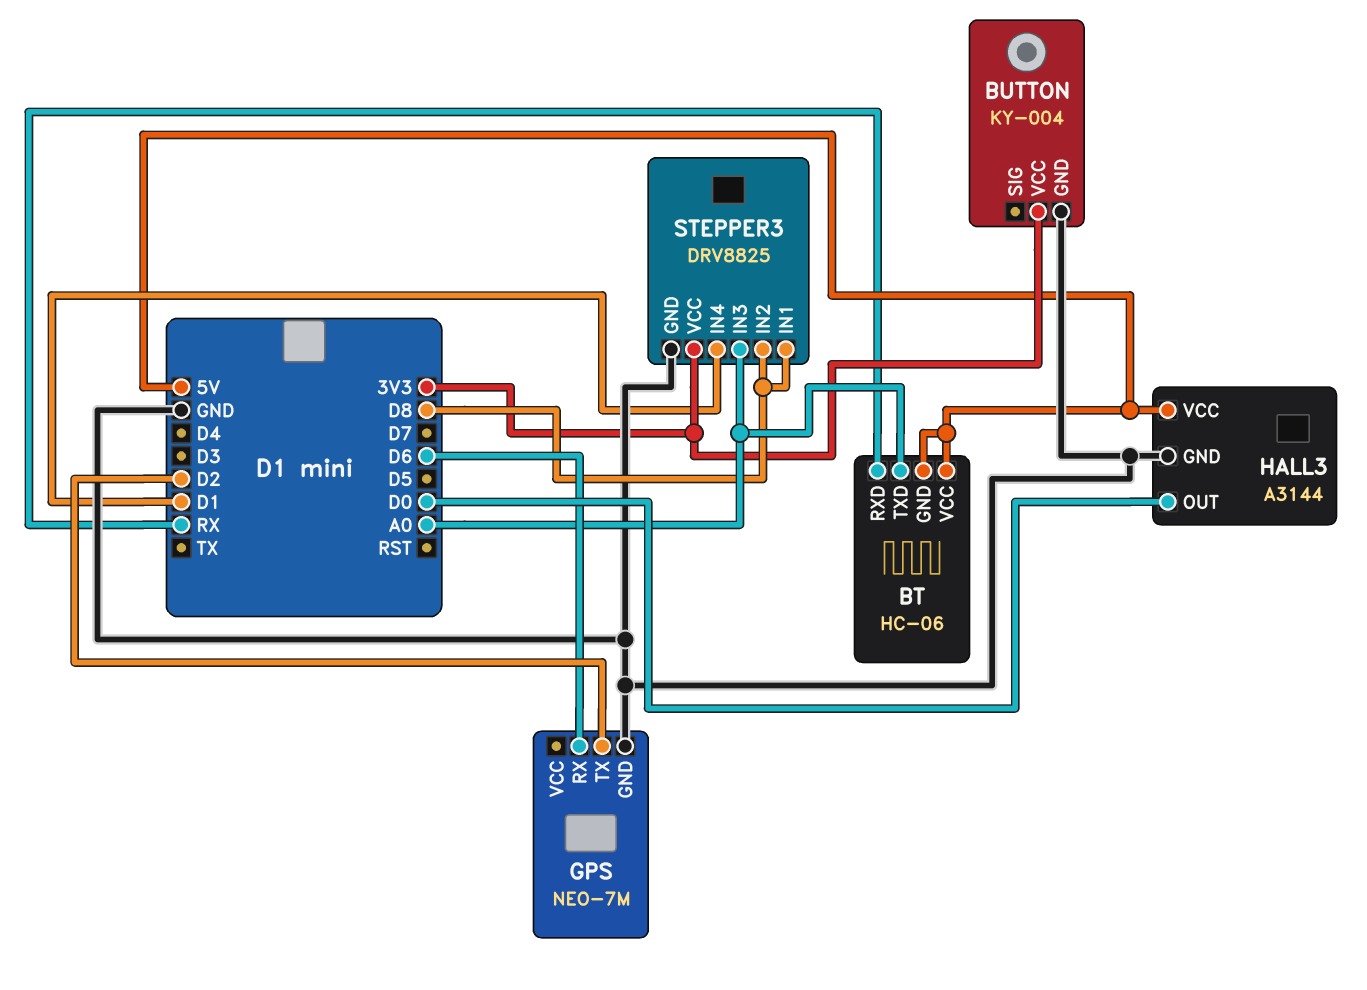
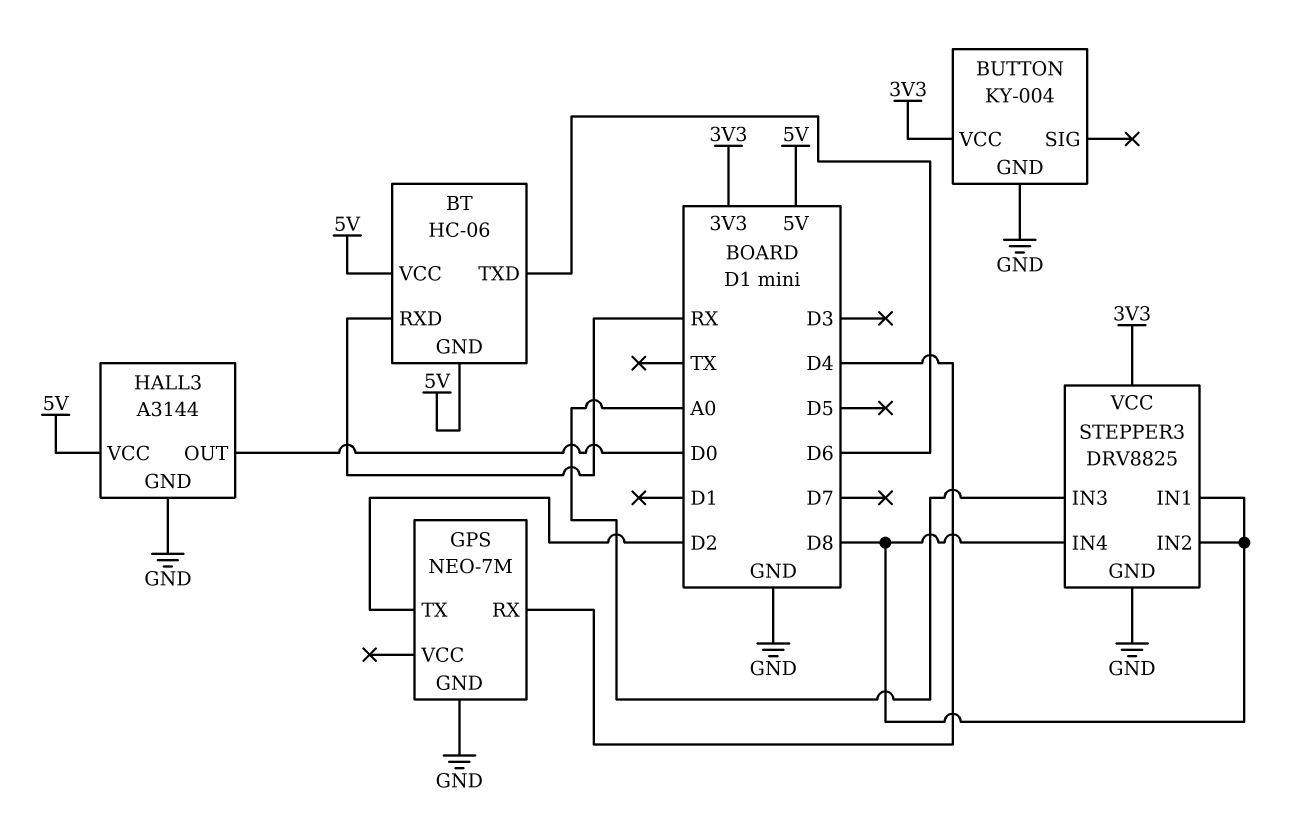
BT pin TXD: A0 -> D6
GPS pin RX: D6 -> D4
STEPPER3 pin IN4: D1 -> D8

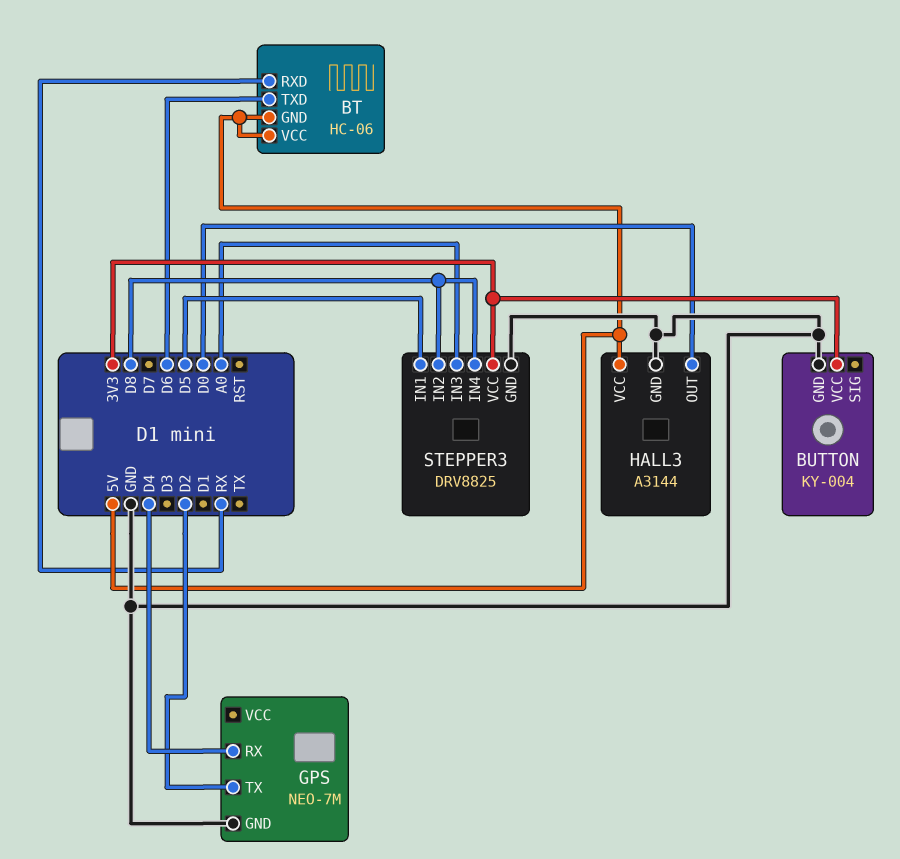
STEPPER3 pin IN1: D8 -> D5

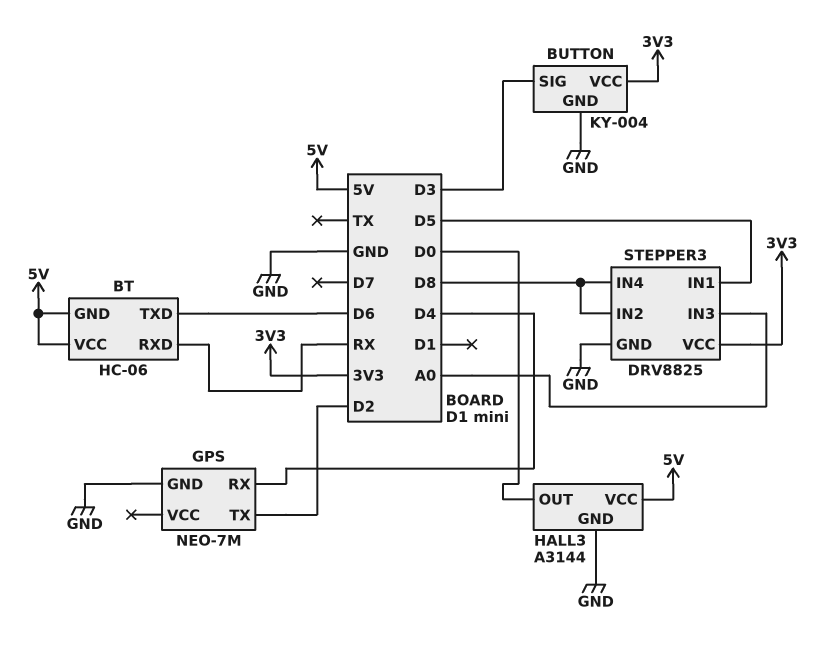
BUTTON pin SIG: none -> D3

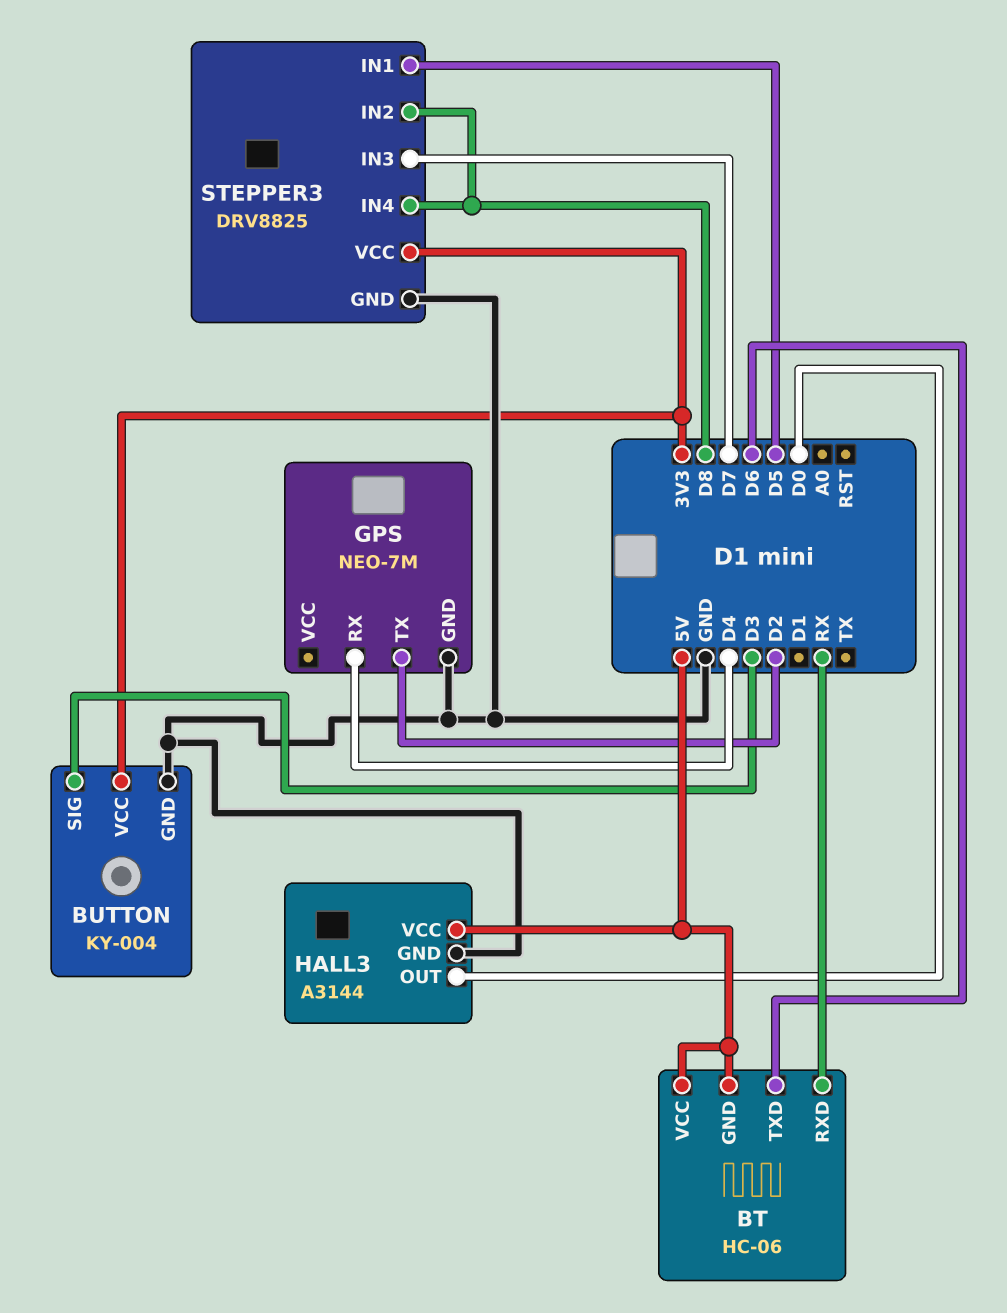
STEPPER3 pin IN3: A0 -> D7

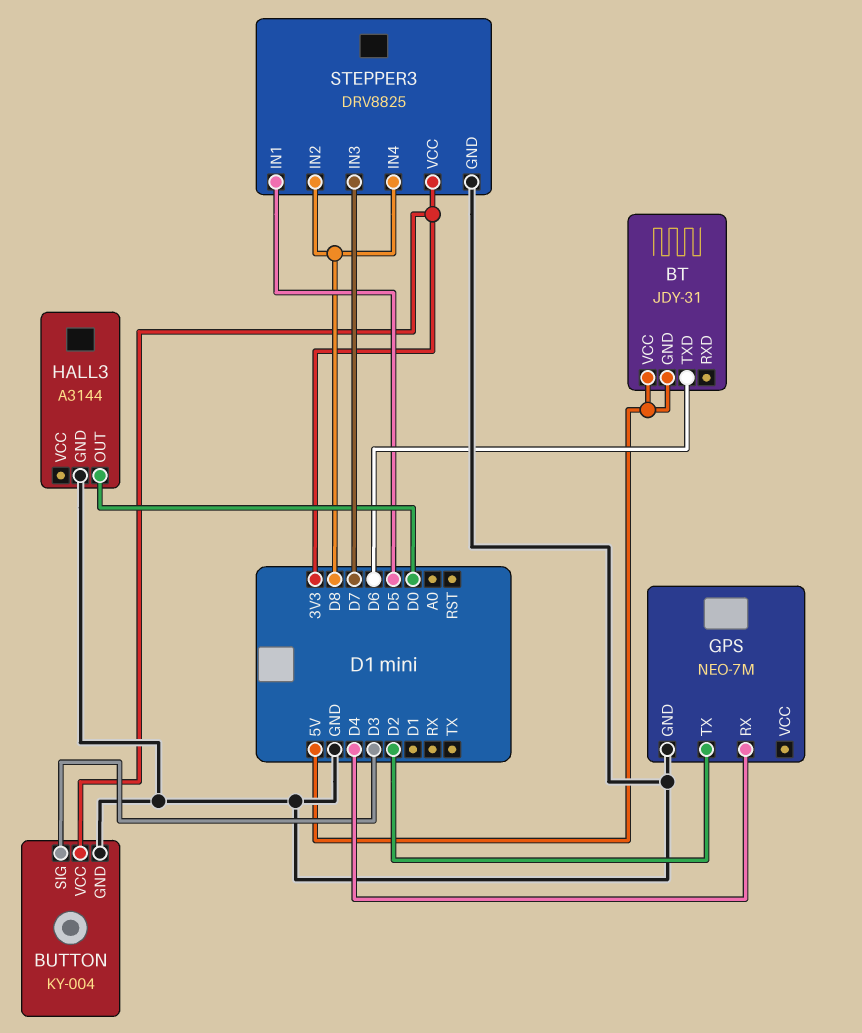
BT: HC-06 -> JDY-31
BT pin RXD: RX -> none
HALL3 pin VCC: 5V -> none

